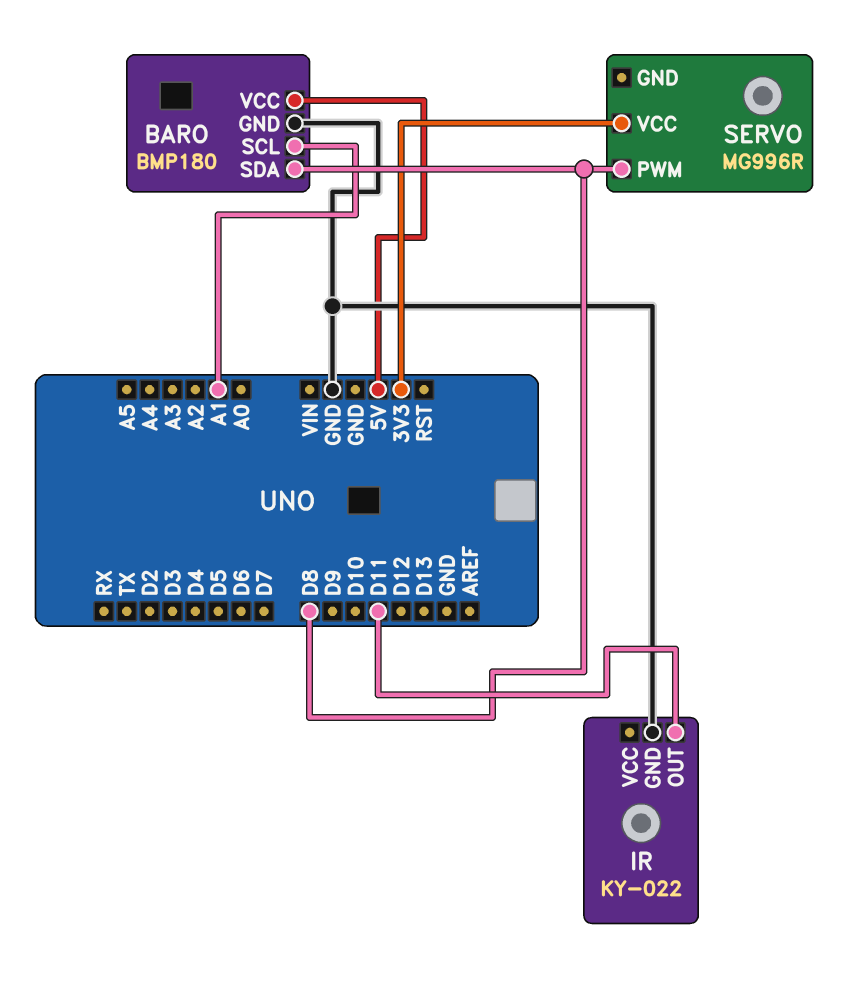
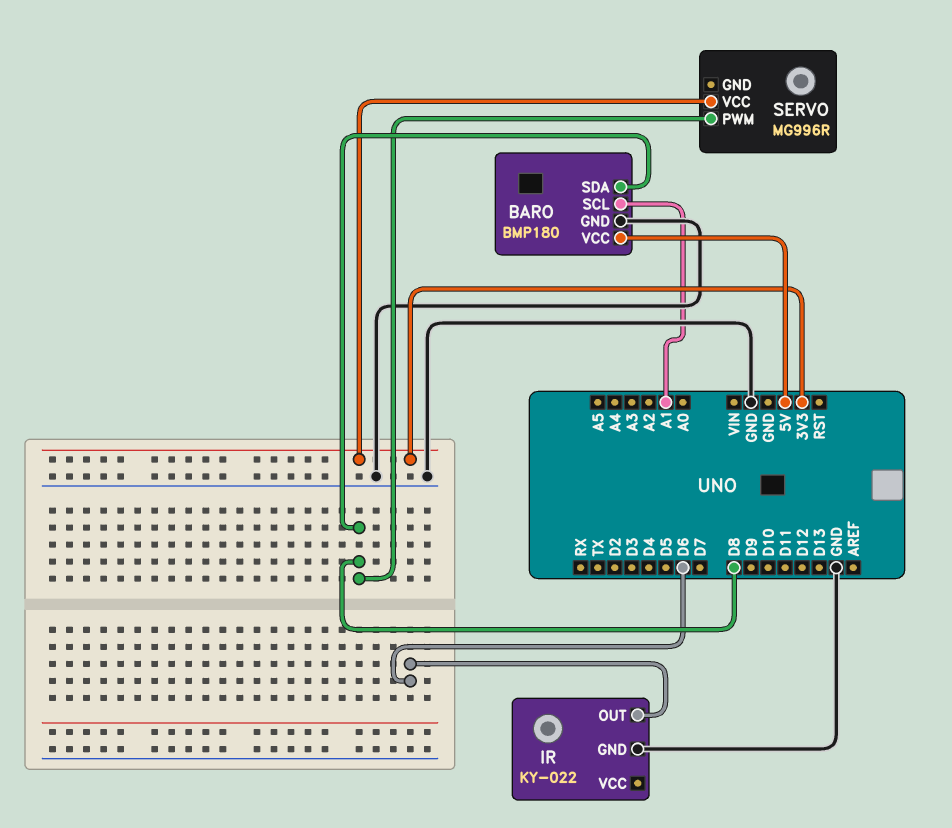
IR pin OUT: D11 -> D6

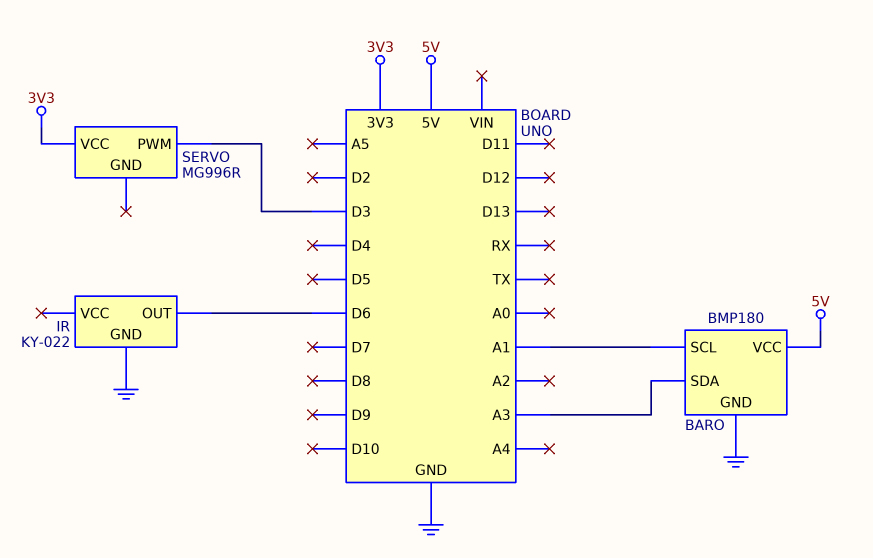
BARO pin SDA: D8 -> A3
SERVO pin PWM: D8 -> D3

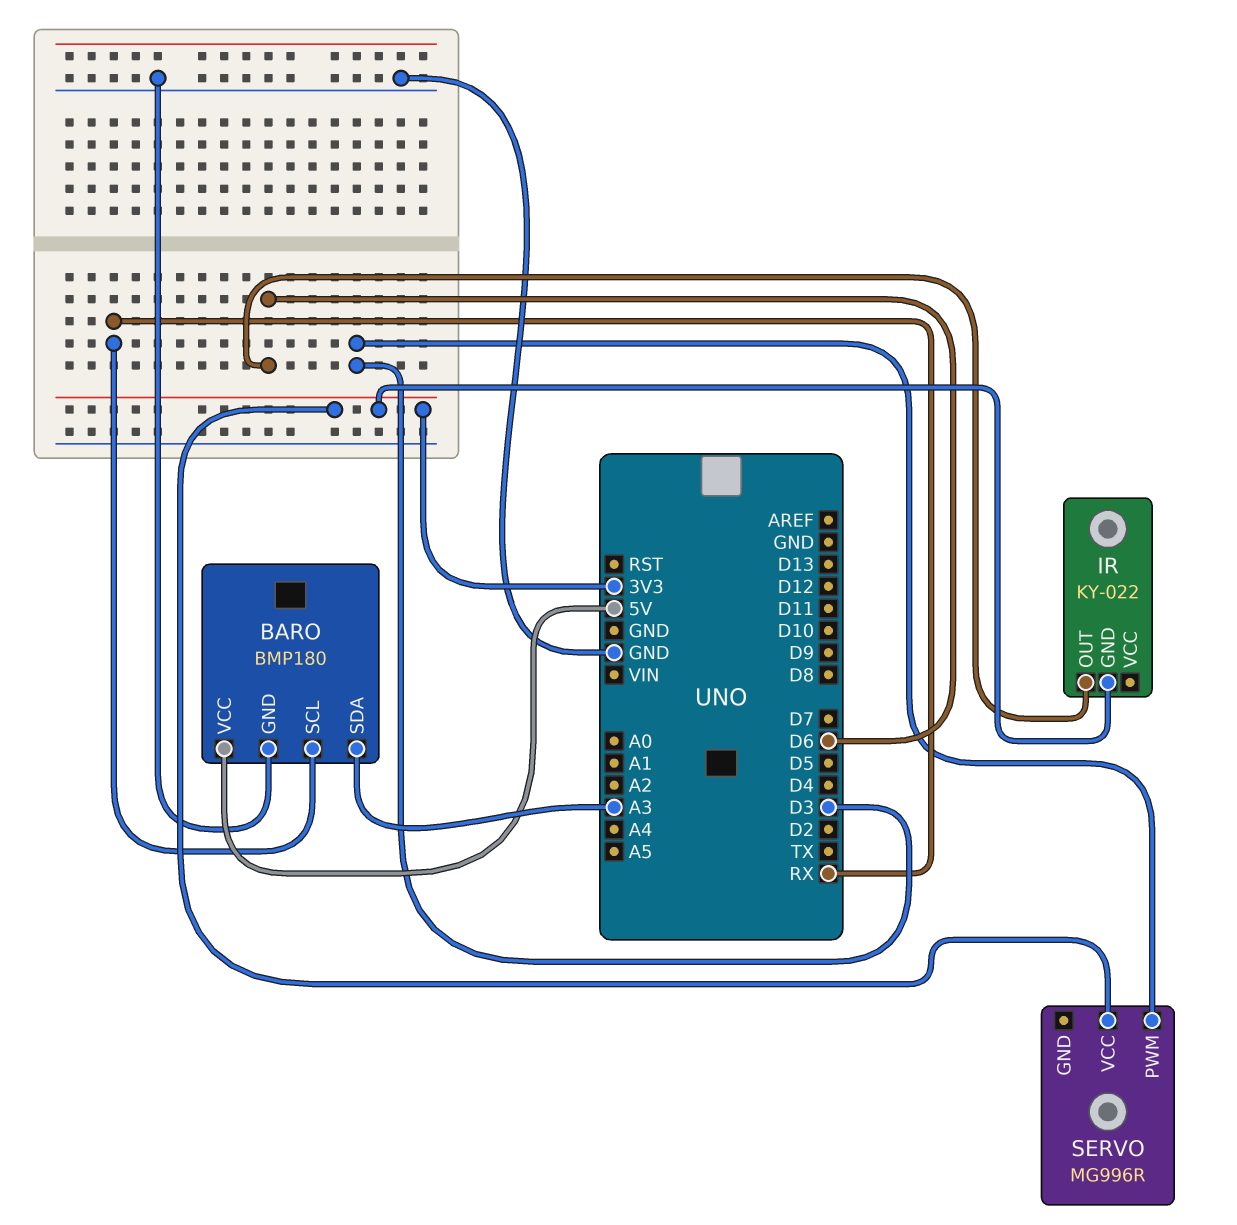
BARO pin SCL: A1 -> RX
IR pin GND: GND -> 3V3

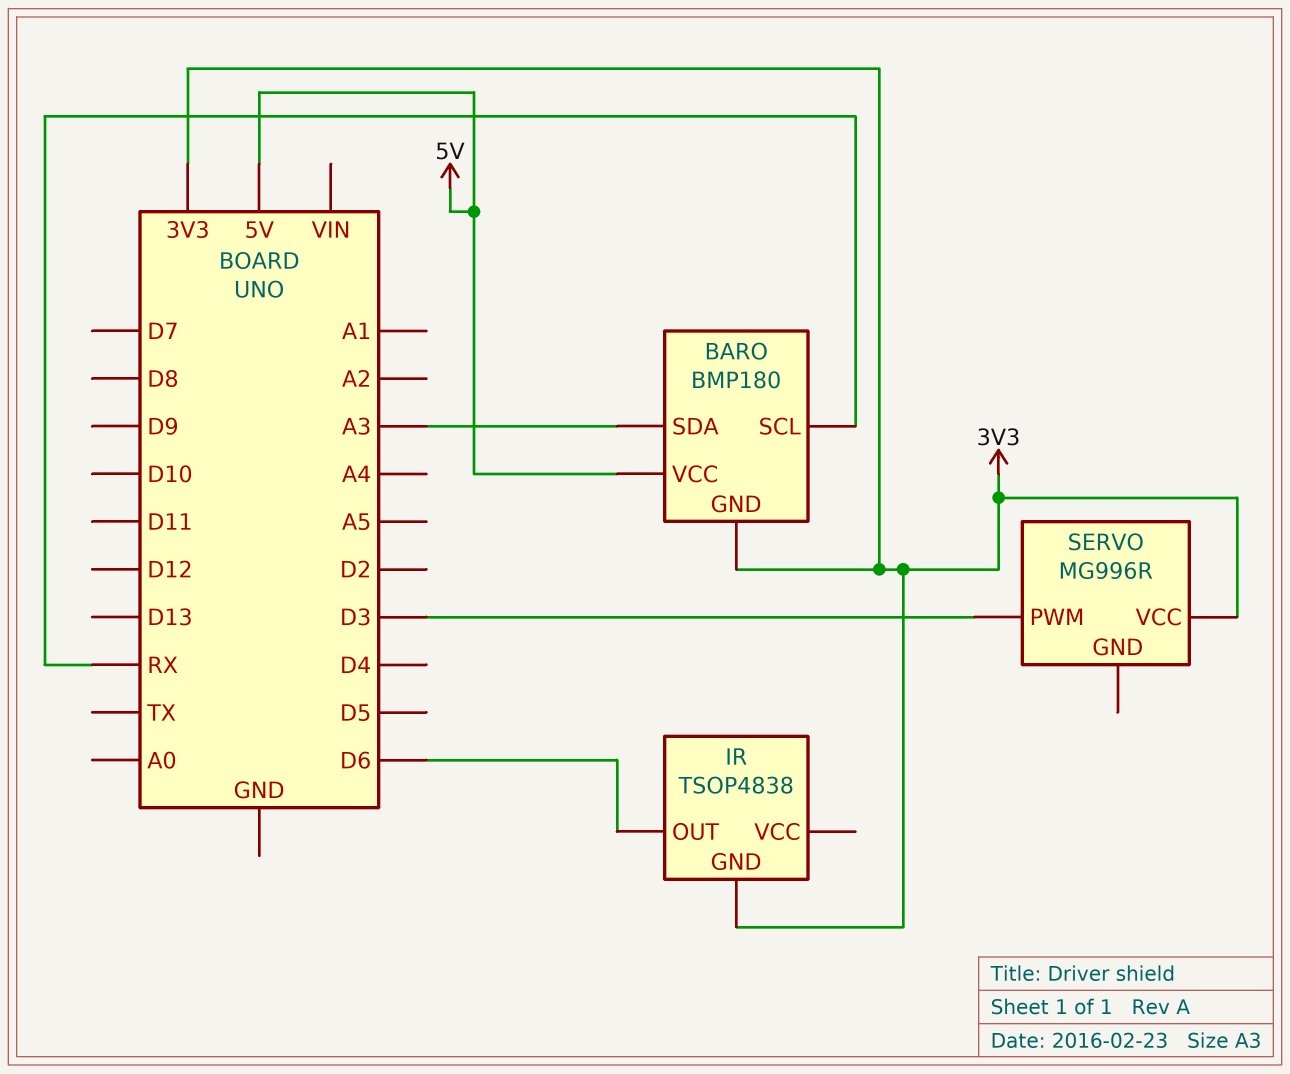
BARO pin GND: GND -> 3V3
IR: KY-022 -> TSOP4838

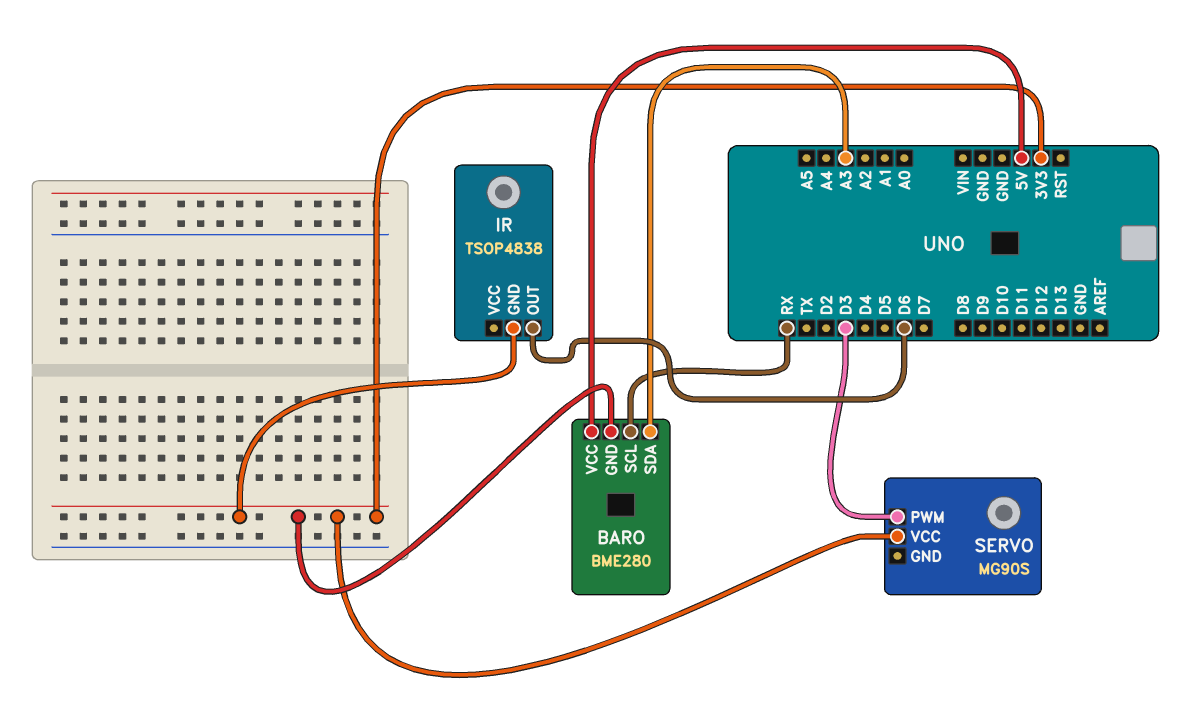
BARO: BMP180 -> BME280
SERVO: MG996R -> MG90S

